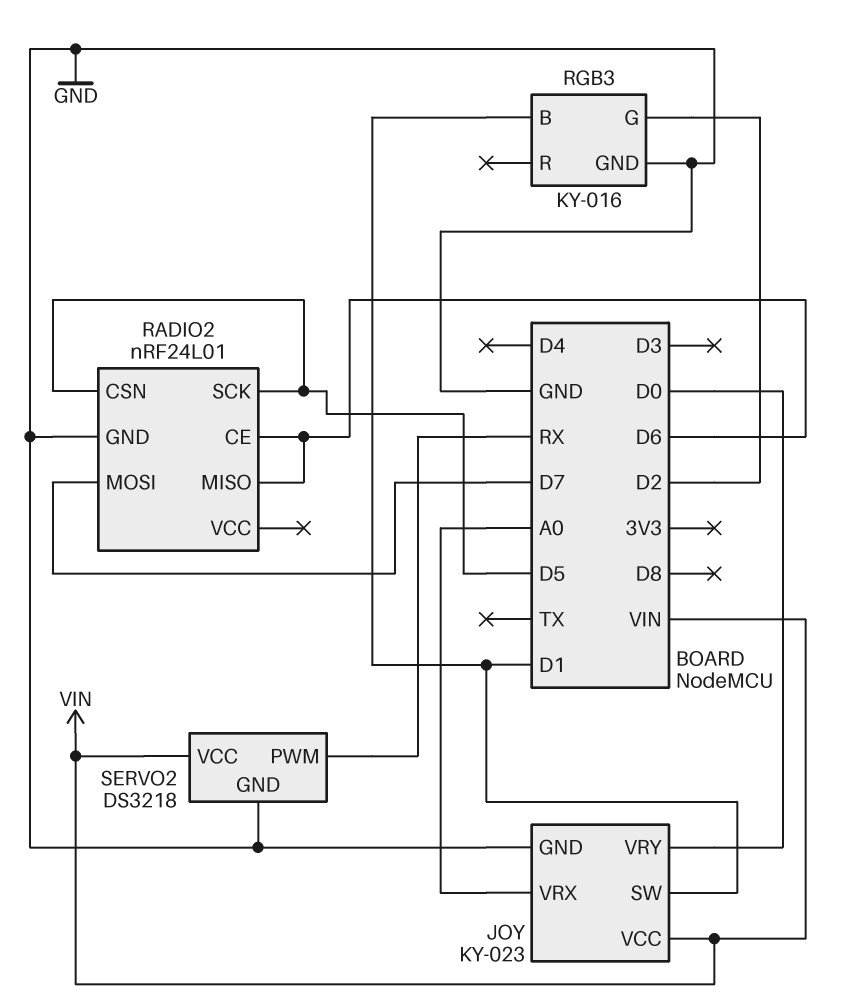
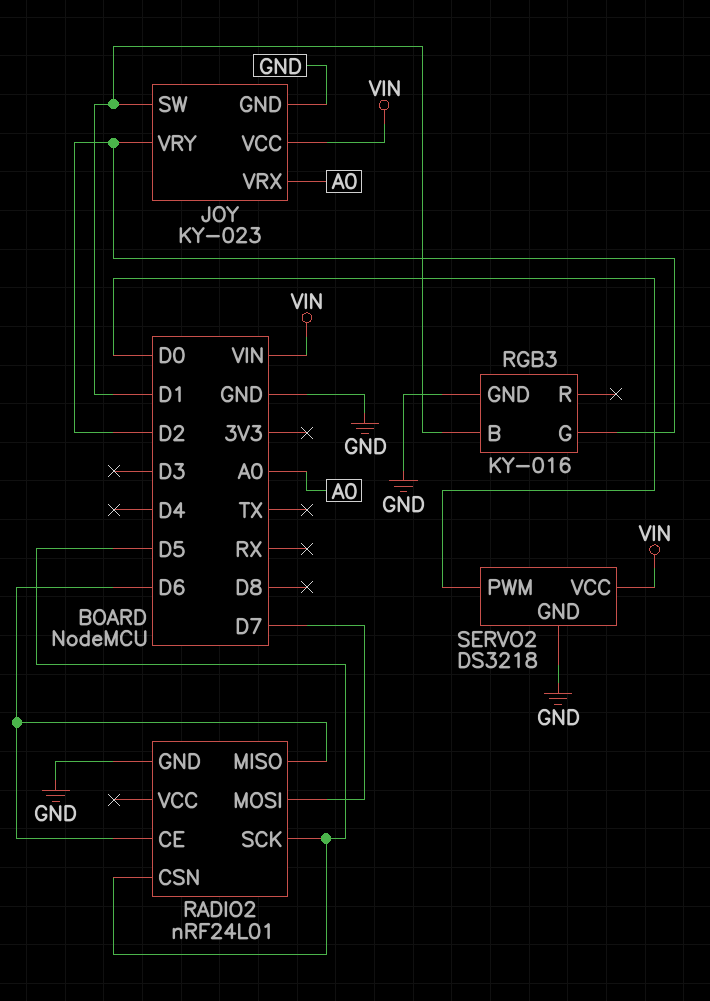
JOY pin VRY: D0 -> D2
SERVO2 pin PWM: RX -> D0

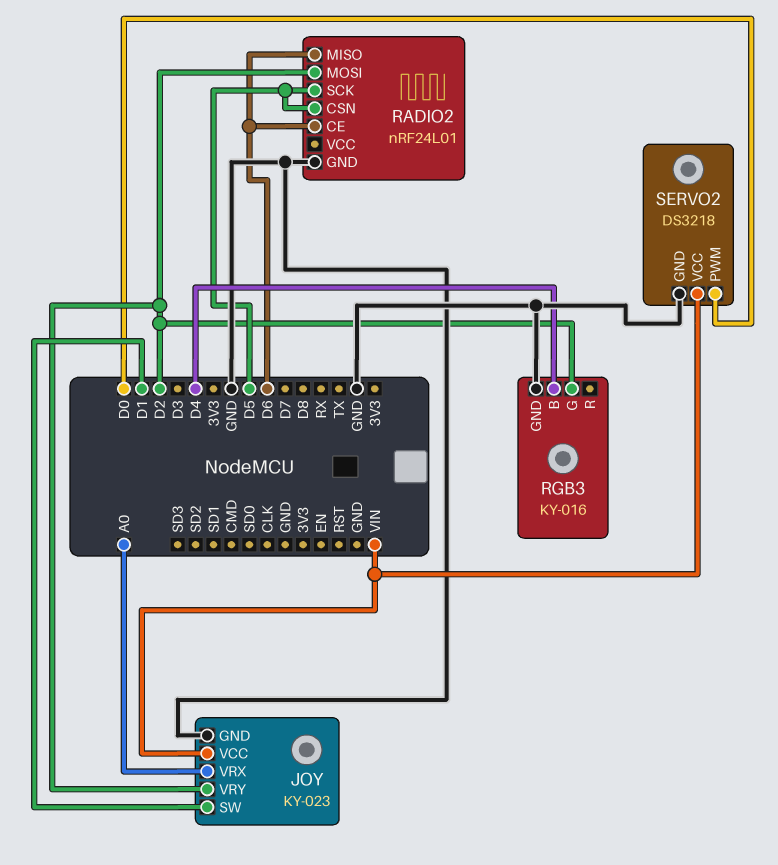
RADIO2 pin MOSI: D7 -> D2
RGB3 pin B: D1 -> D4

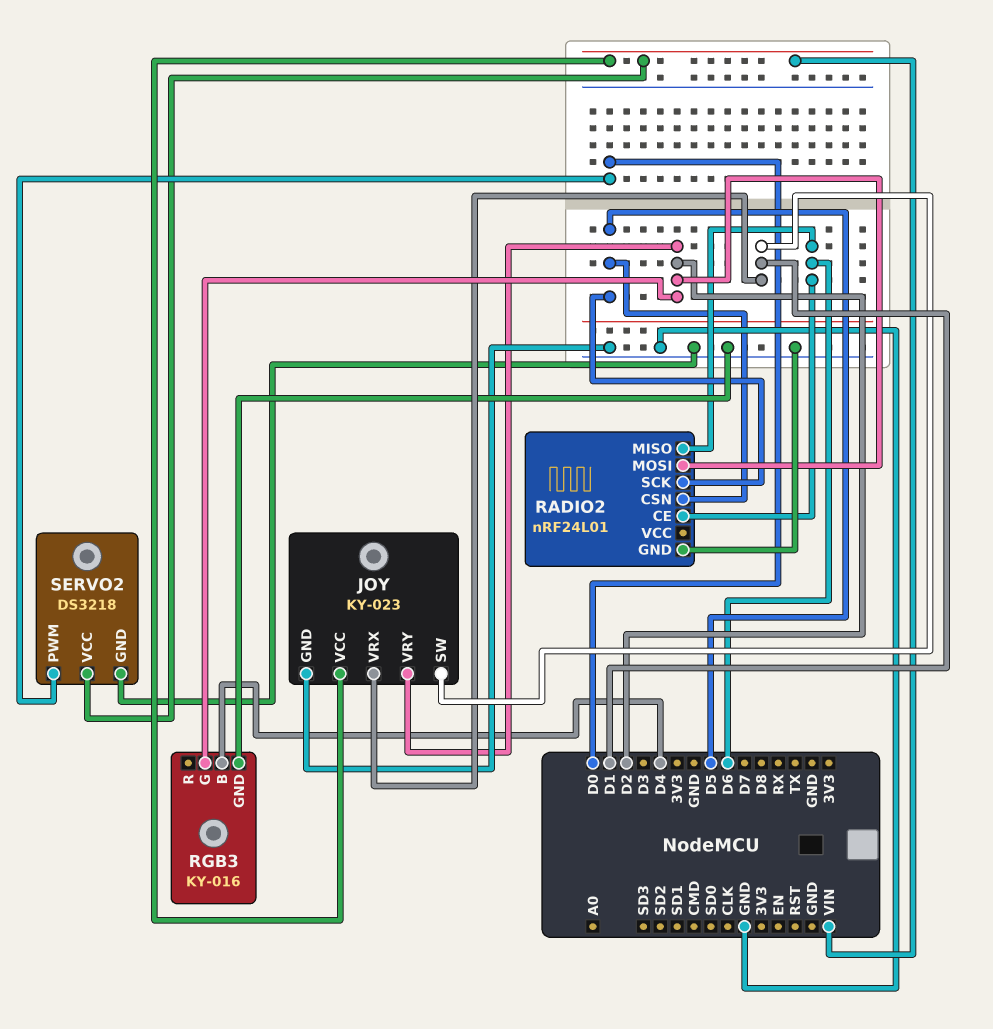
JOY pin VRX: A0 -> D1

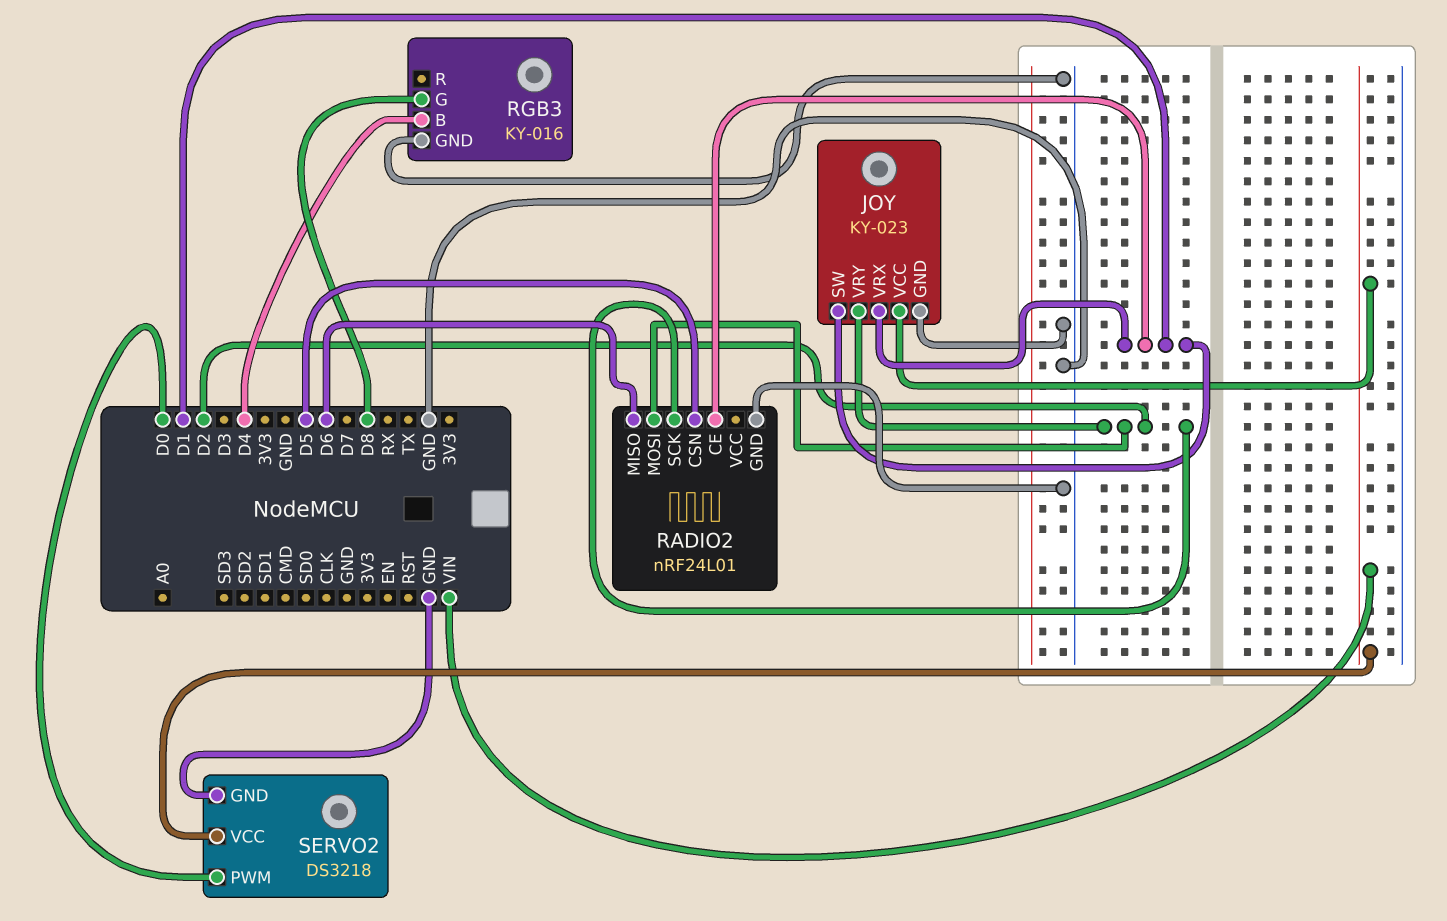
RADIO2 pin CE: D6 -> D1
RADIO2 pin SCK: D5 -> D2
RGB3 pin G: D2 -> D8

